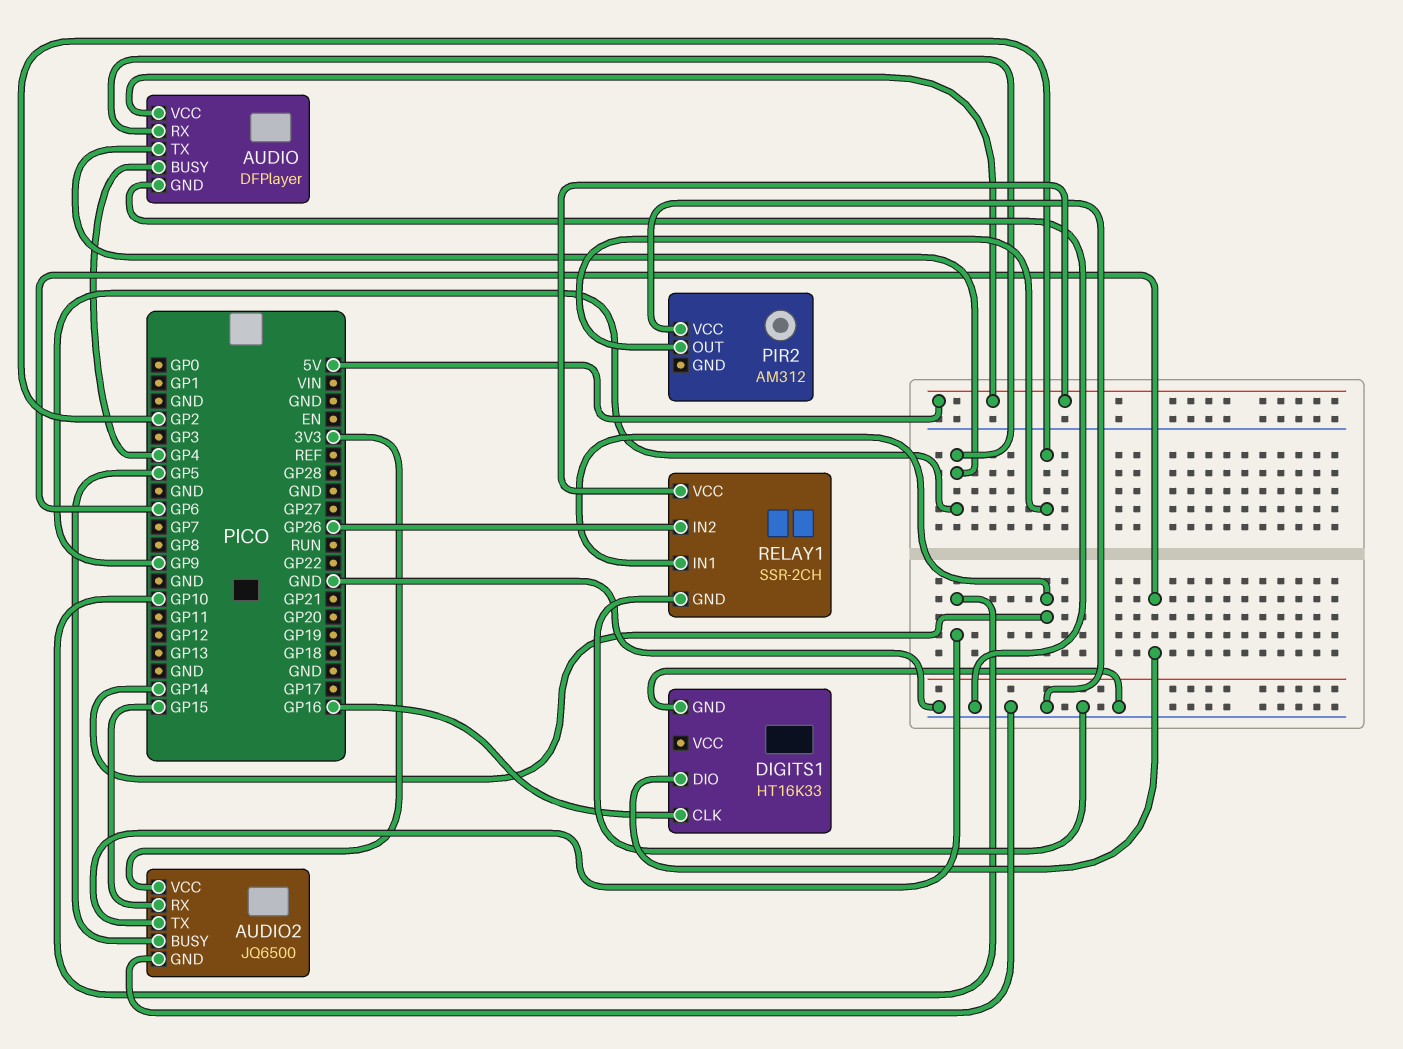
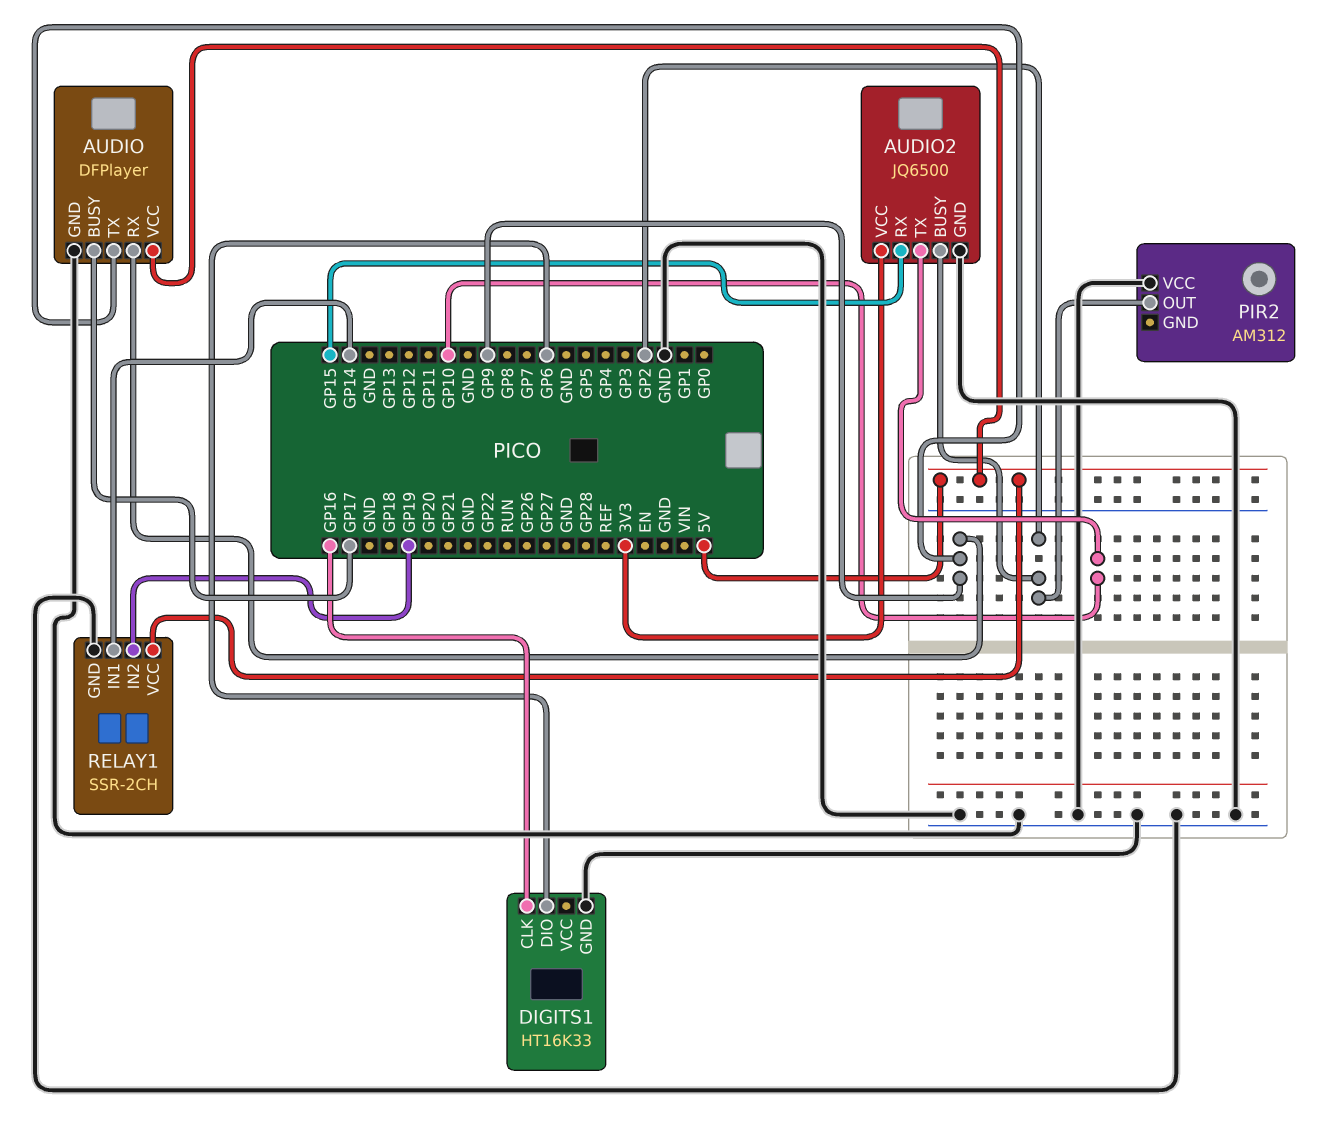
AUDIO pin BUSY: GP4 -> GP17
AUDIO2 pin BUSY: GP5 -> GP2
RELAY1 pin IN2: GP26 -> GP19

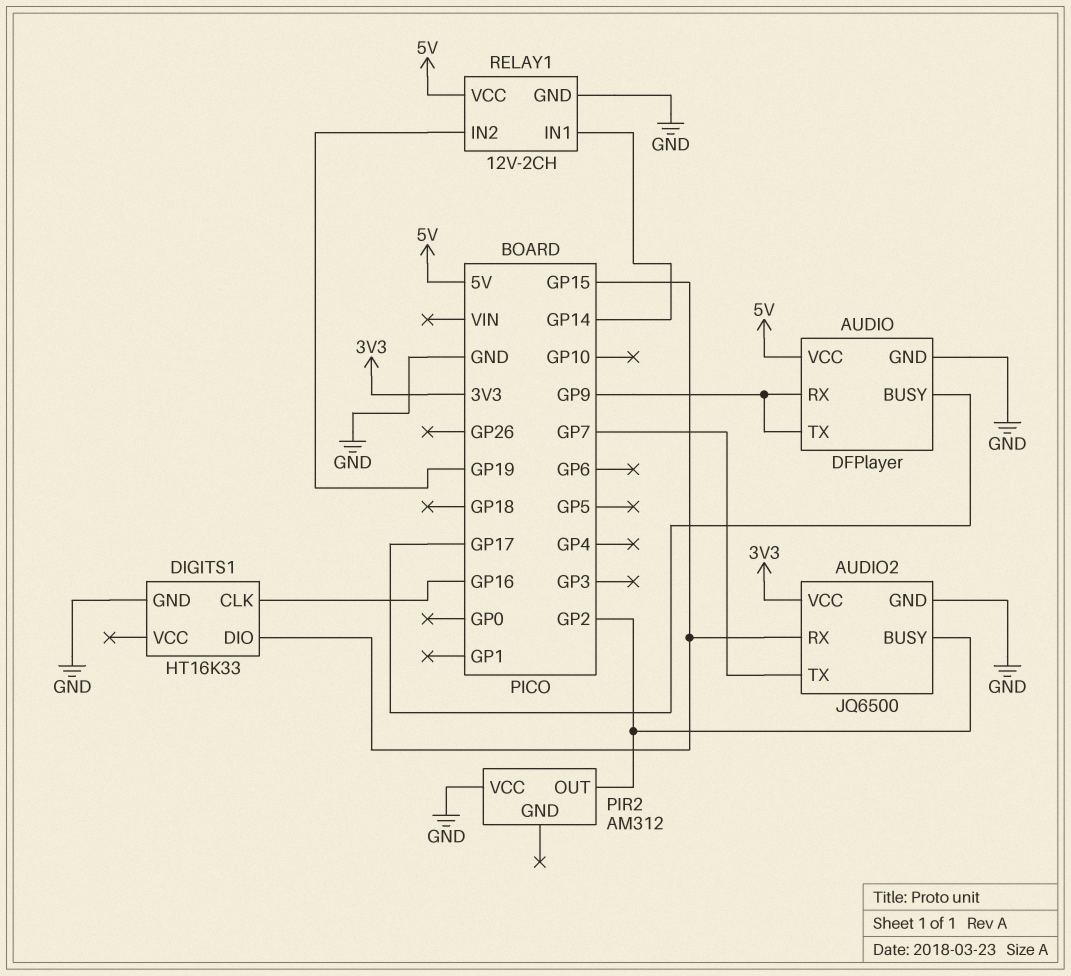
AUDIO2 pin TX: GP10 -> GP7
DIGITS1 pin DIO: GP6 -> GP15
RELAY1: SSR-2CH -> 12V-2CH

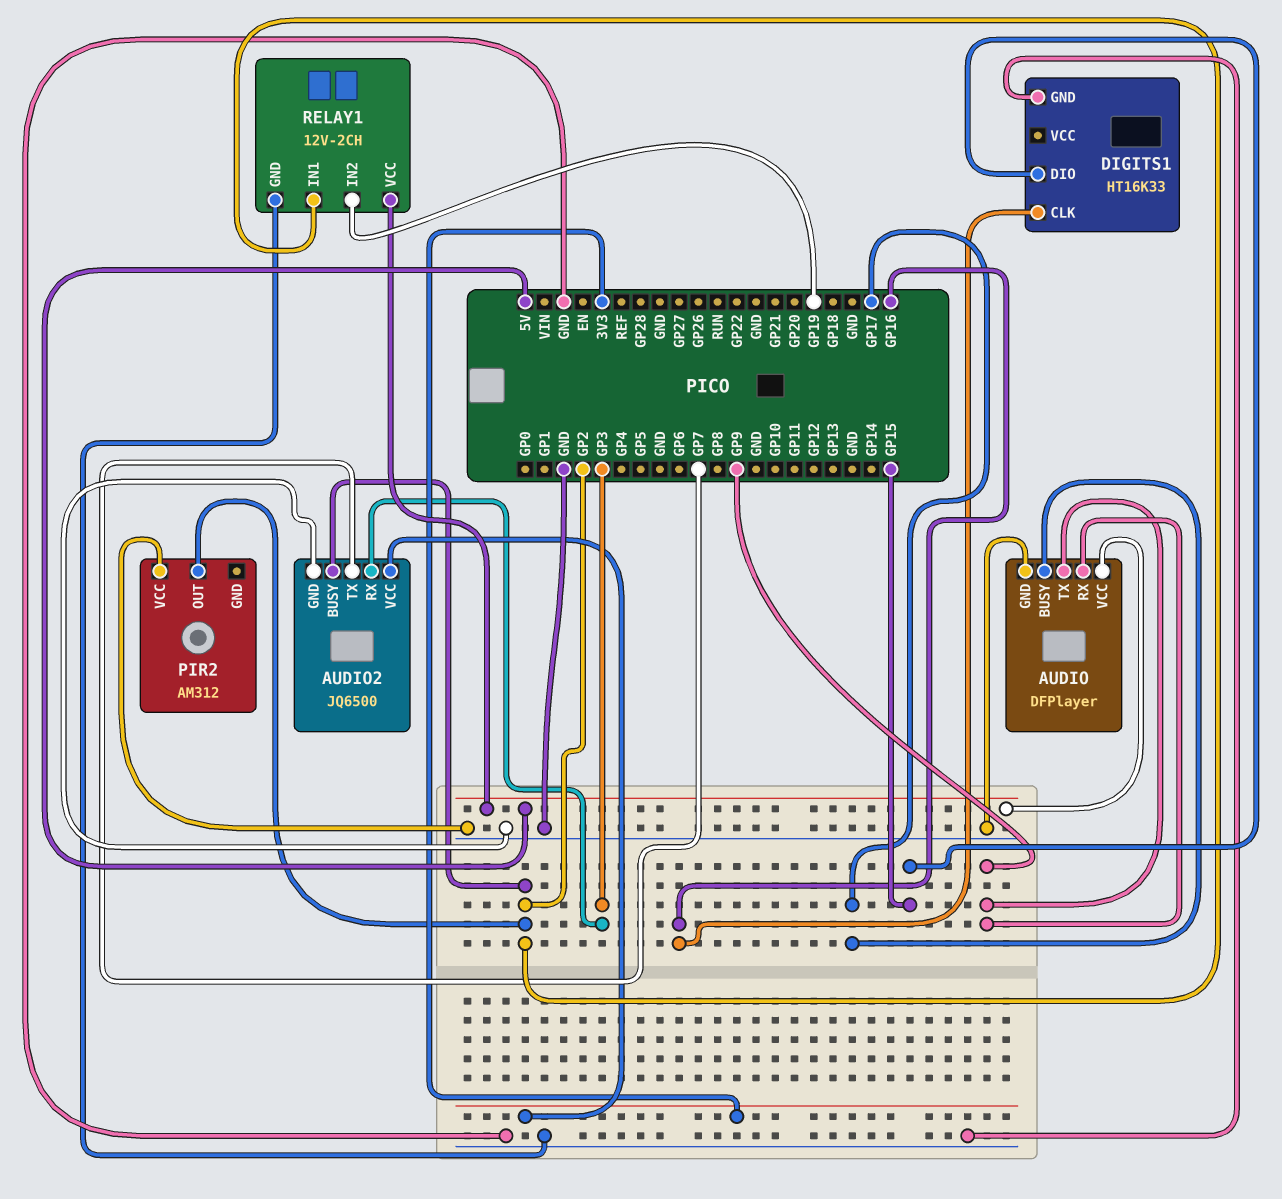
AUDIO2 pin RX: GP15 -> GP3
RELAY1 pin IN1: GP14 -> GP2

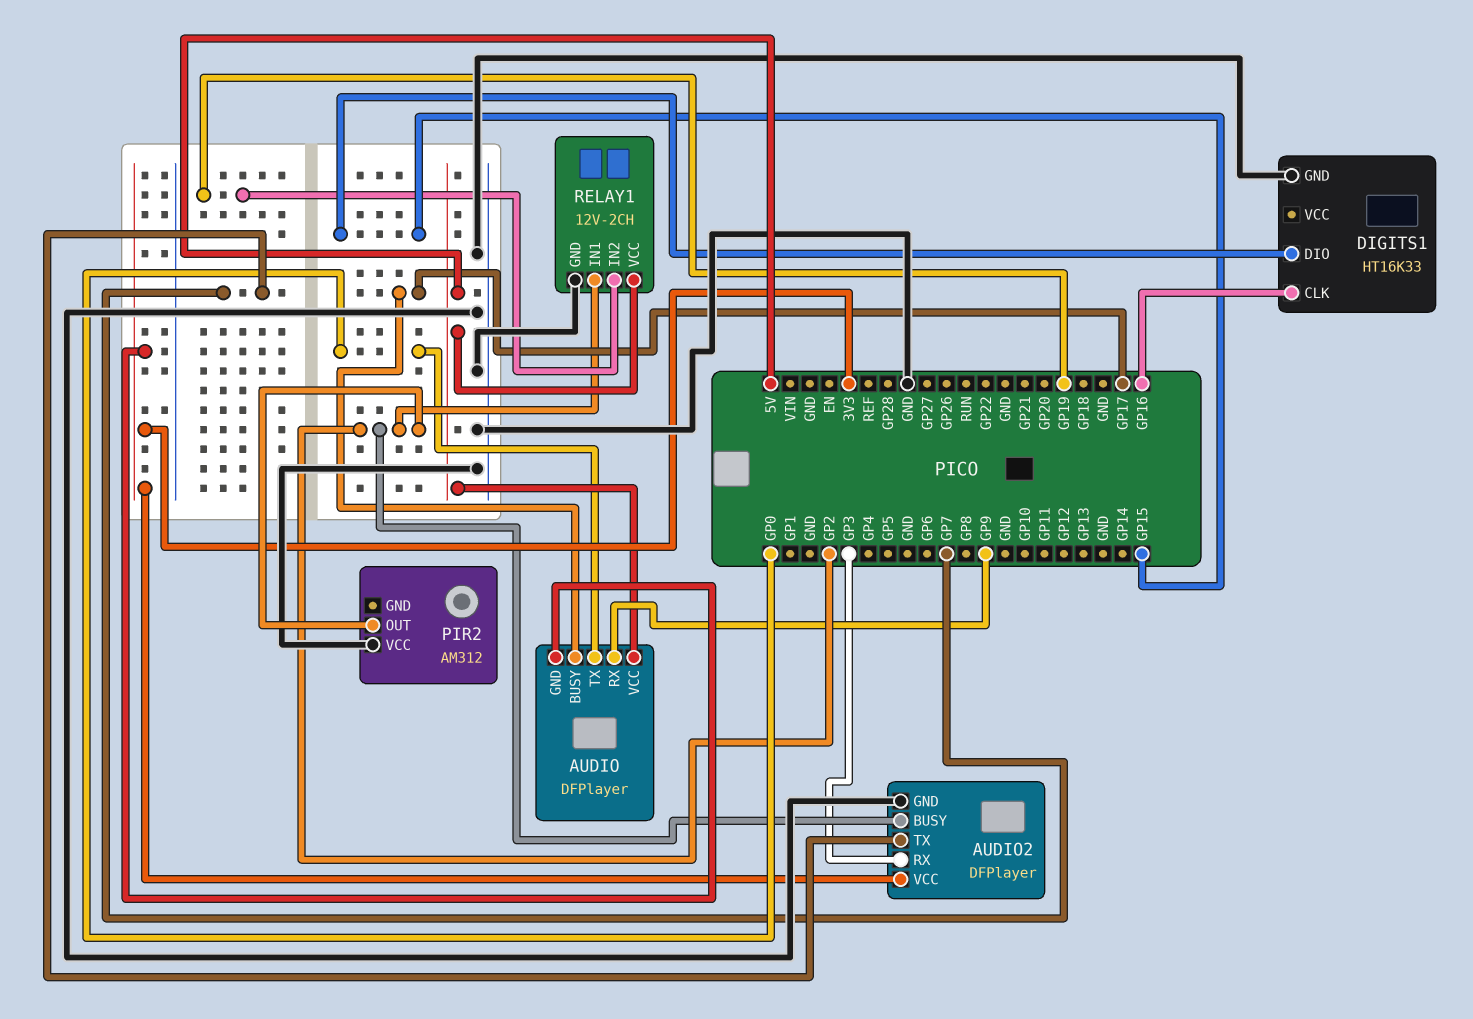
AUDIO pin GND: GND -> 3V3
AUDIO pin TX: GP9 -> GP0
AUDIO2: JQ6500 -> DFPlayer

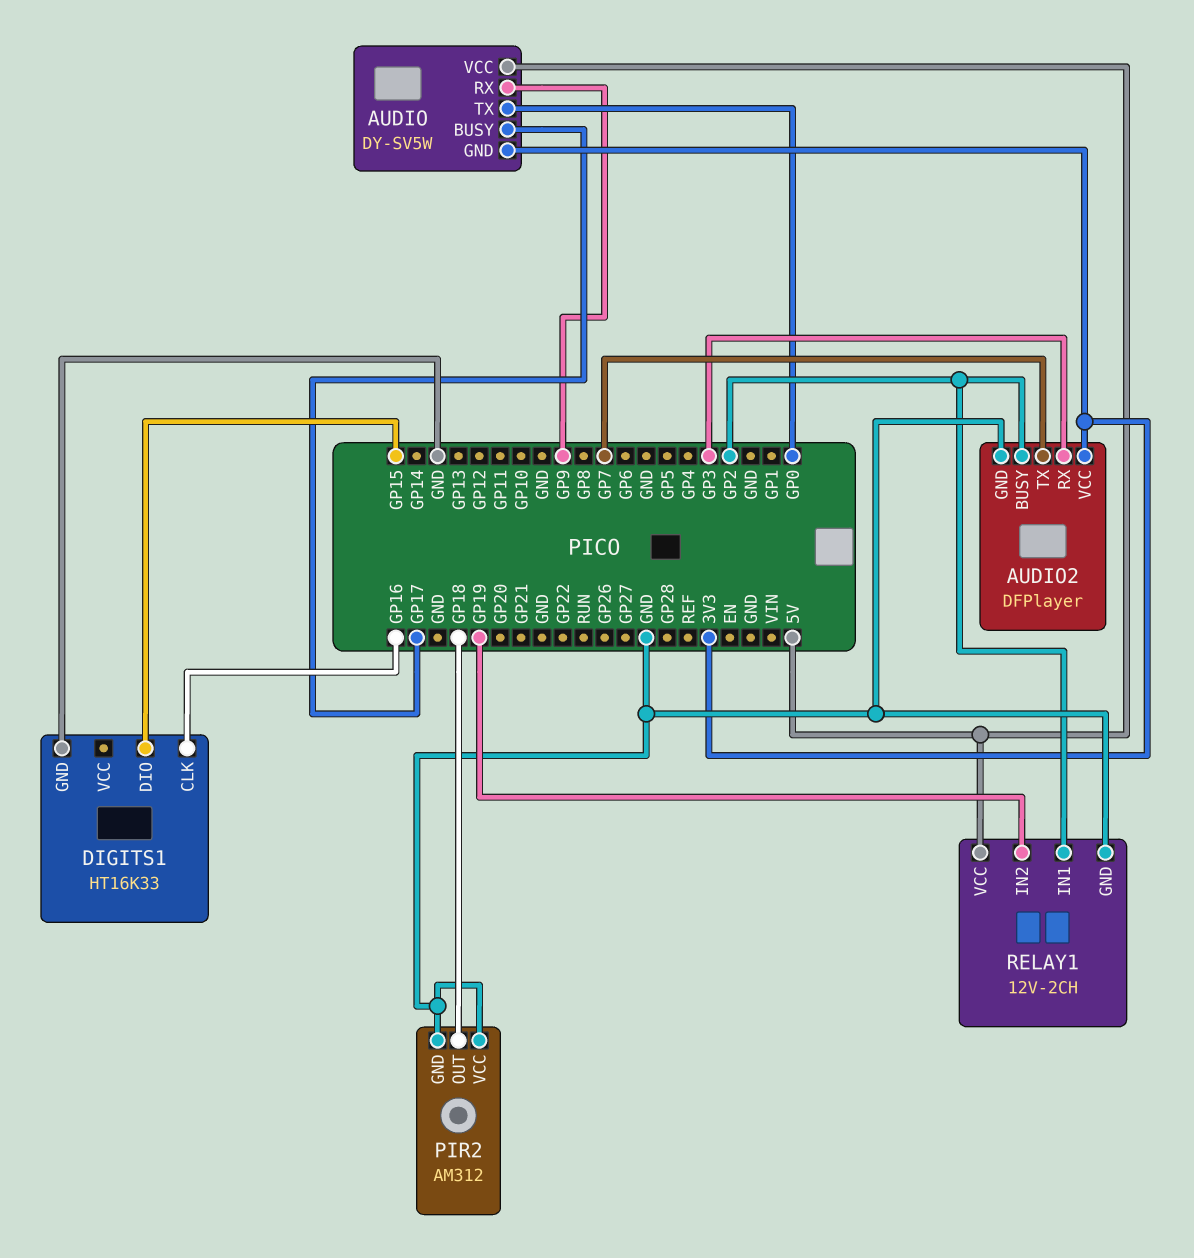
AUDIO: DFPlayer -> DY-SV5W
PIR2 pin GND: none -> GND
PIR2 pin OUT: GP2 -> GP18

